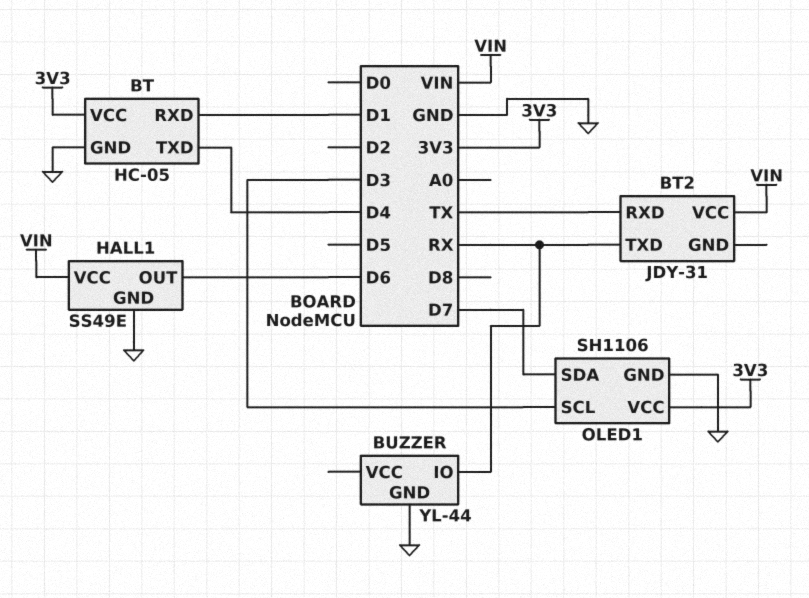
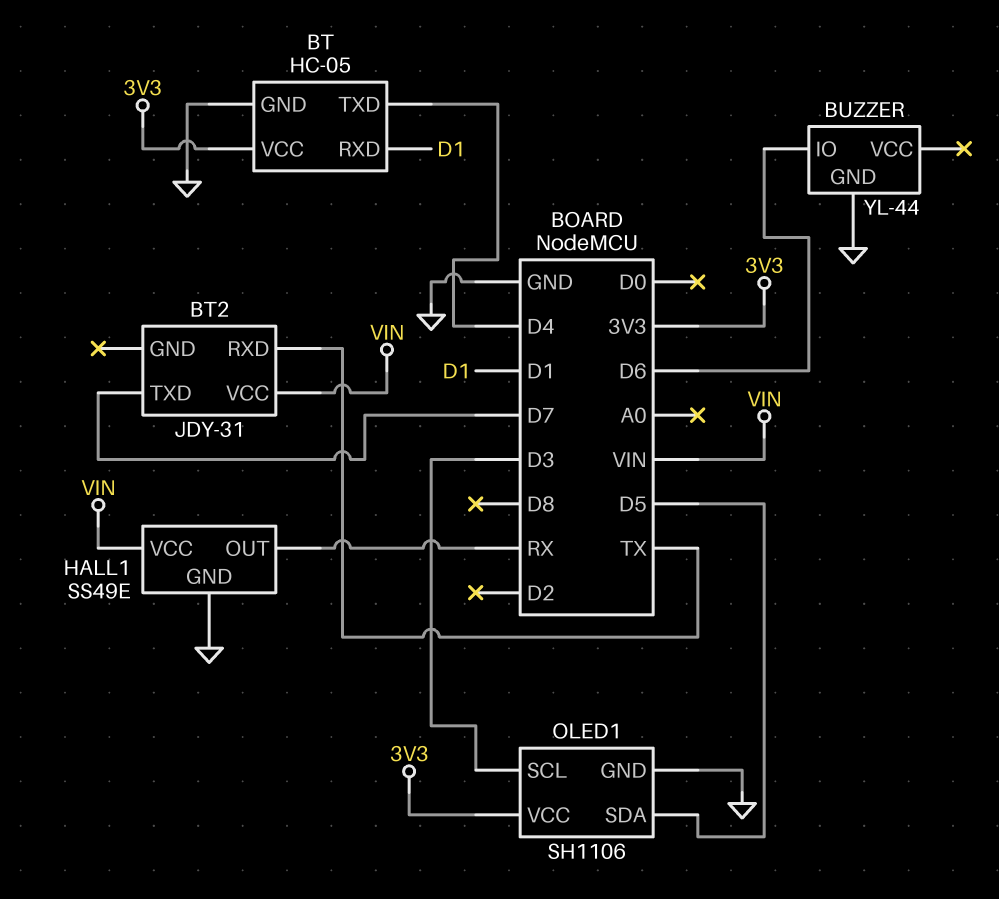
BT2 pin TXD: RX -> D7
BUZZER pin IO: RX -> D6
HALL1 pin OUT: D6 -> RX
OLED1 pin SDA: D7 -> D5

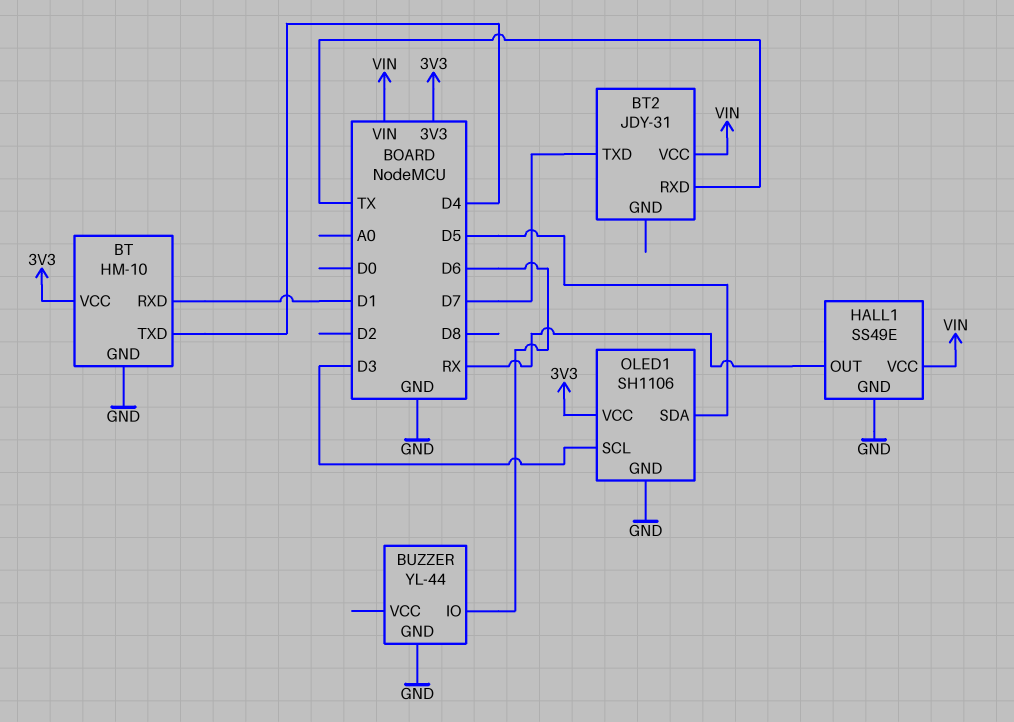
BT: HC-05 -> HM-10

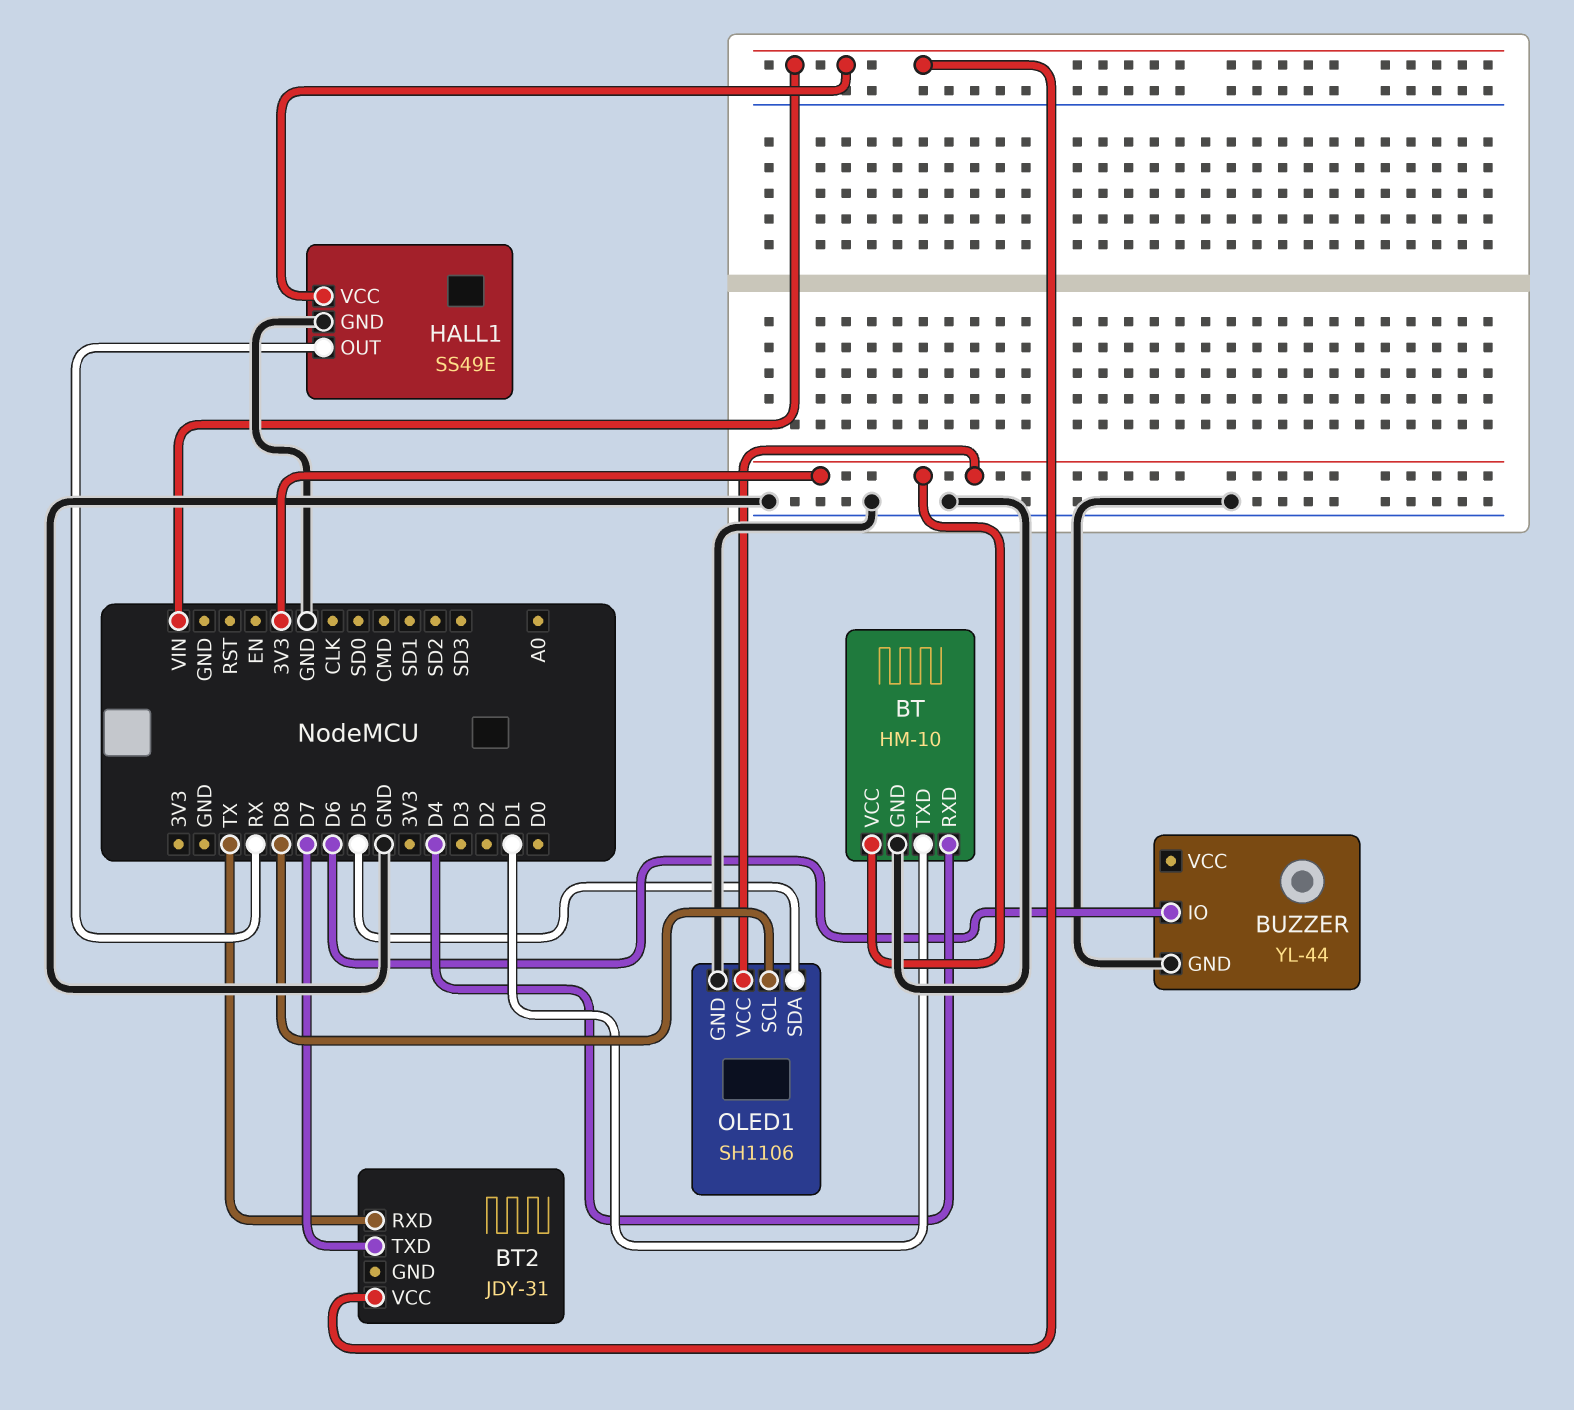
BT pin RXD: D1 -> D4
BT pin TXD: D4 -> D1
OLED1 pin SCL: D3 -> D8

